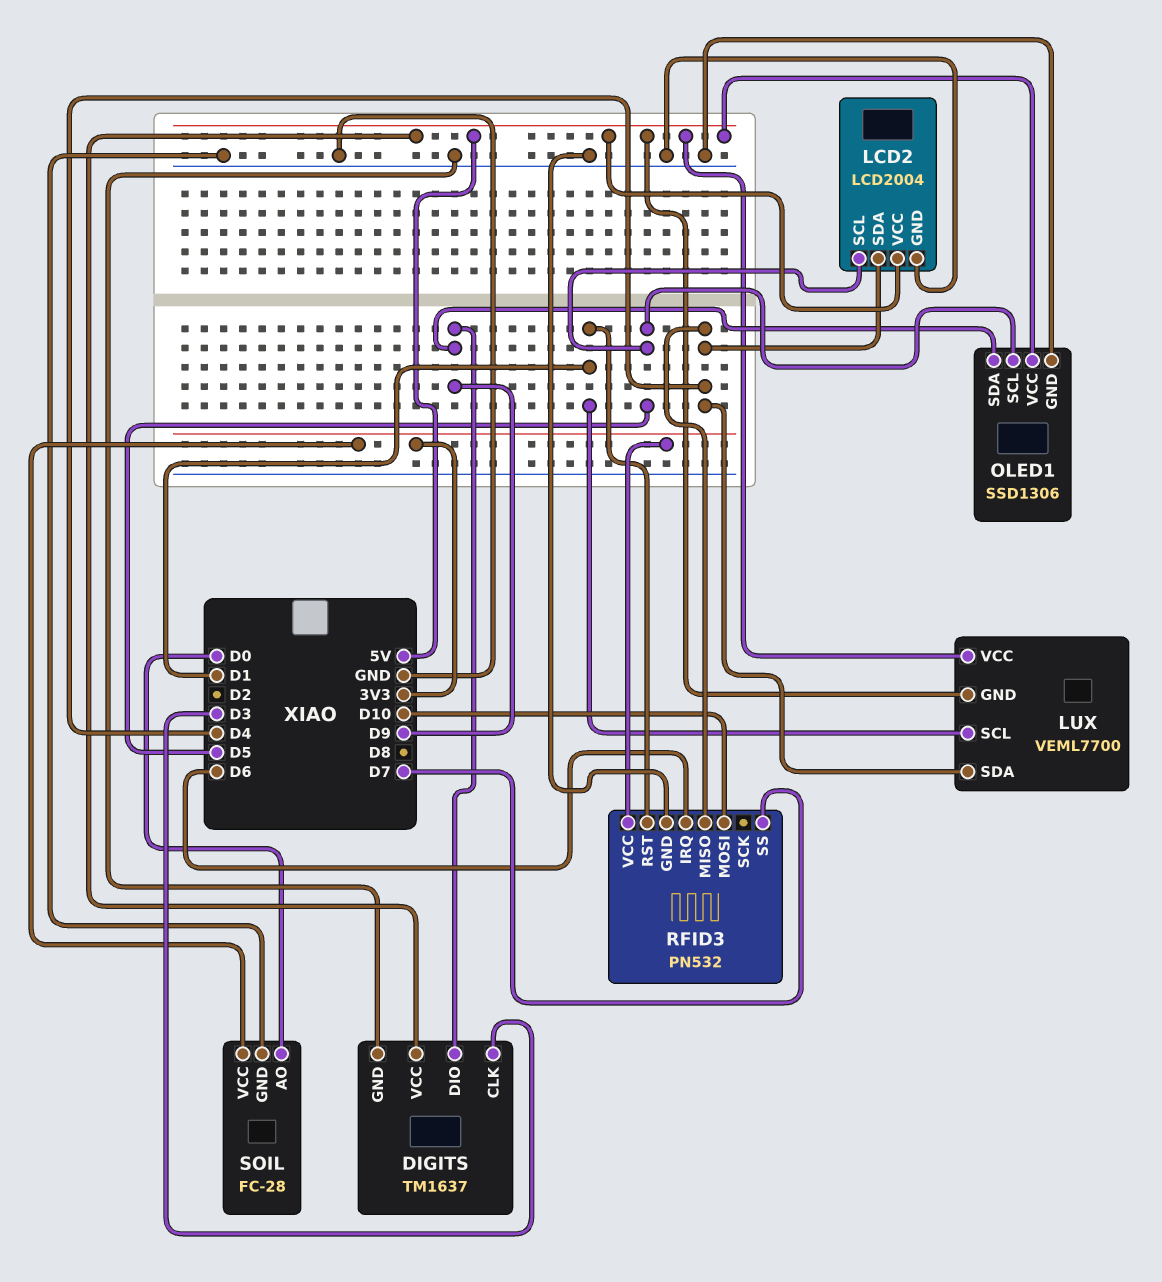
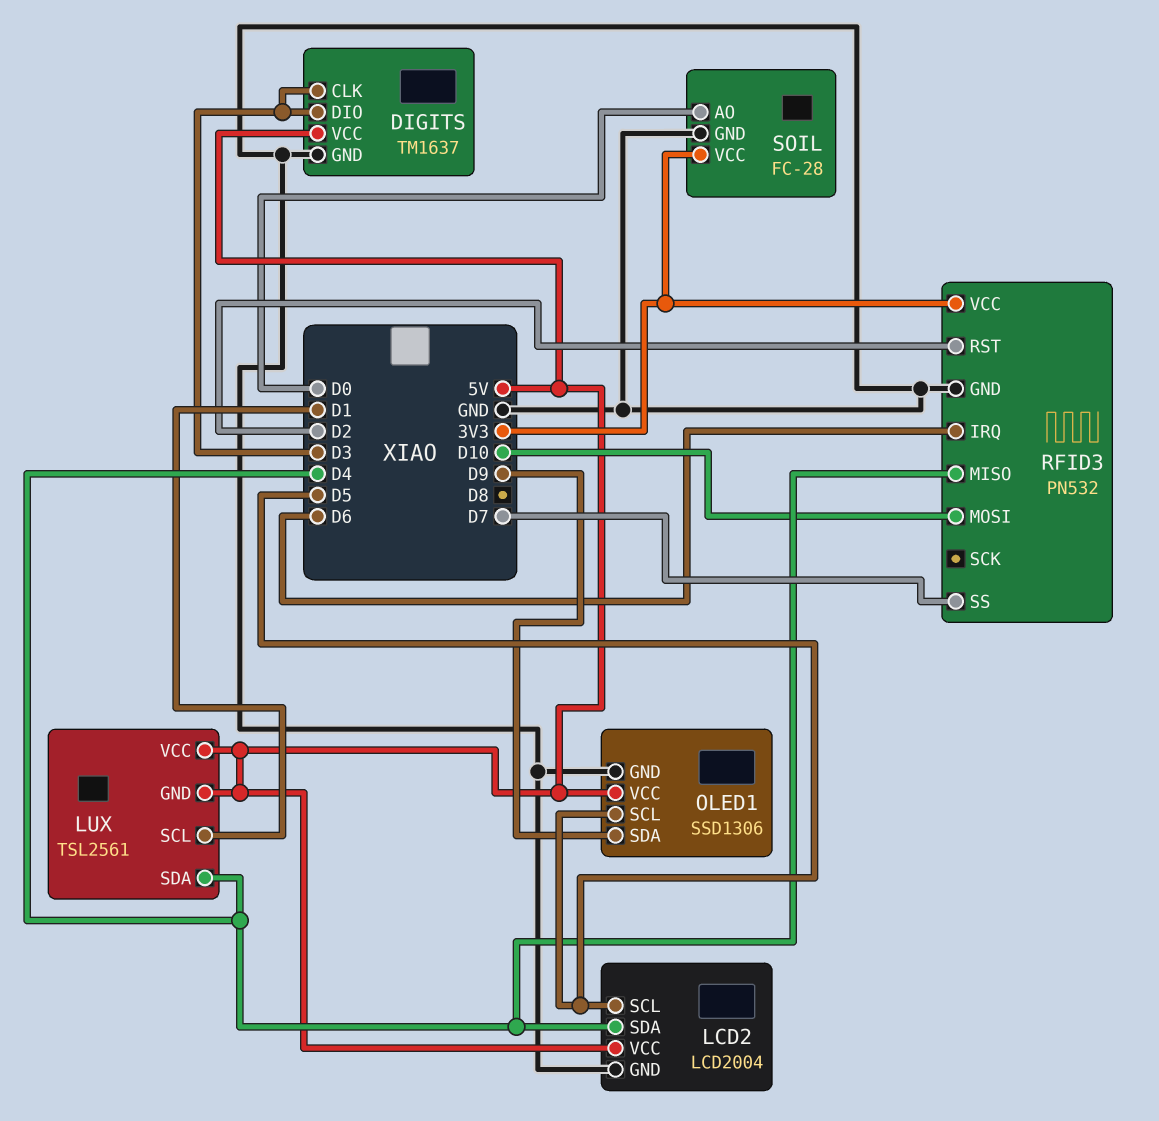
DIGITS pin DIO: D9 -> D3
LUX: VEML7700 -> TSL2561
RFID3 pin RST: D1 -> D2

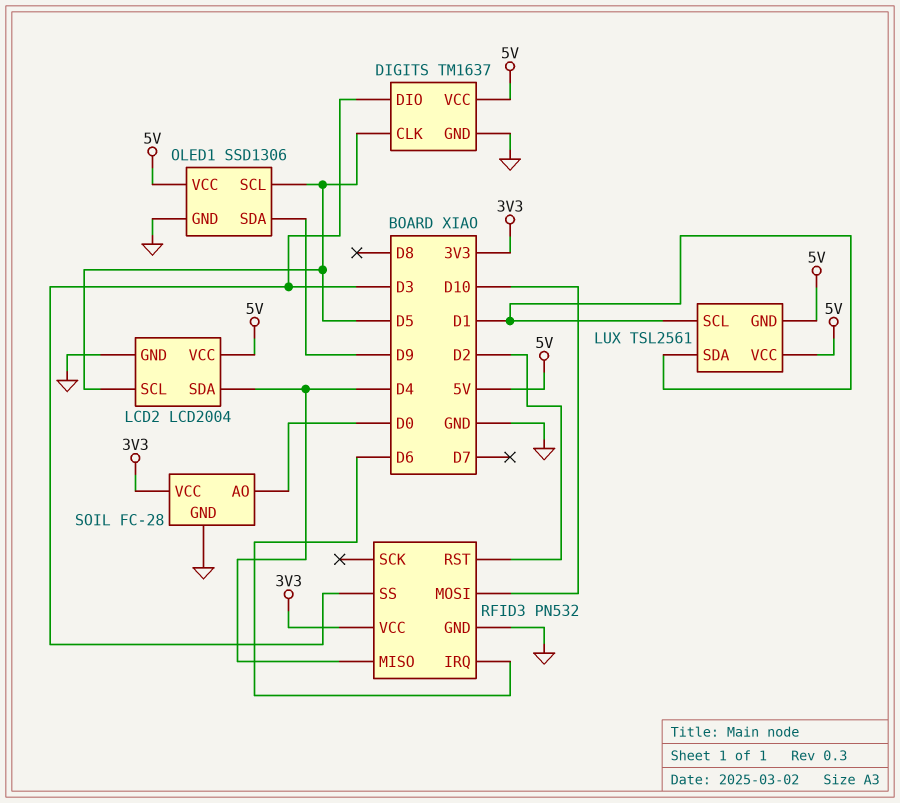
DIGITS pin CLK: D3 -> D5
LUX pin SDA: D4 -> D1
RFID3 pin SS: D7 -> D3

